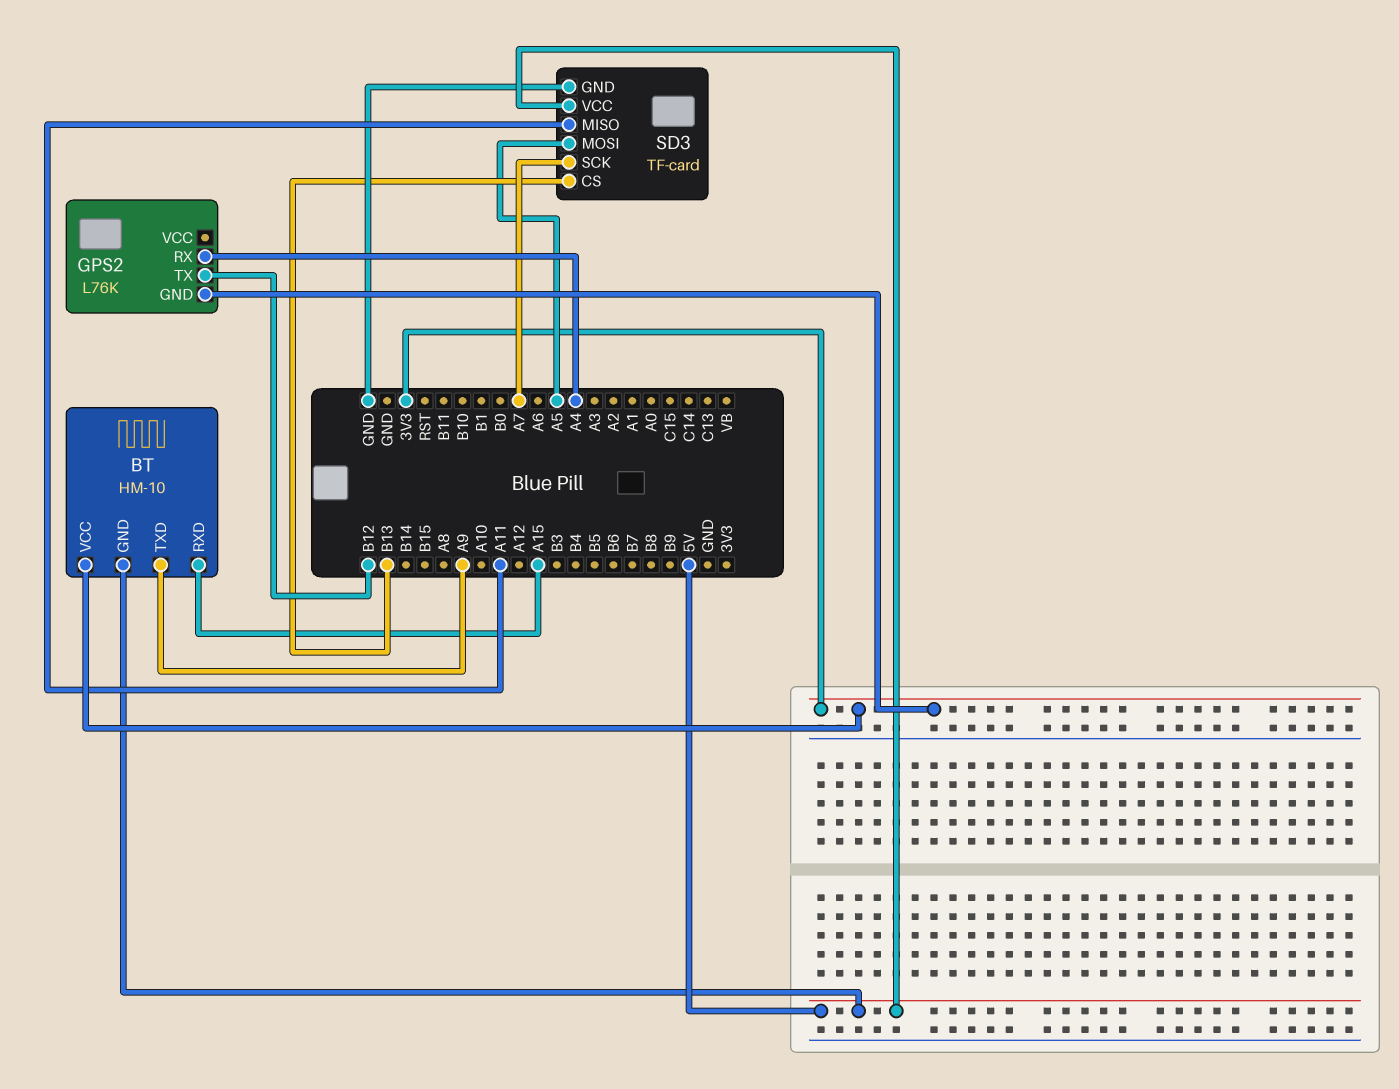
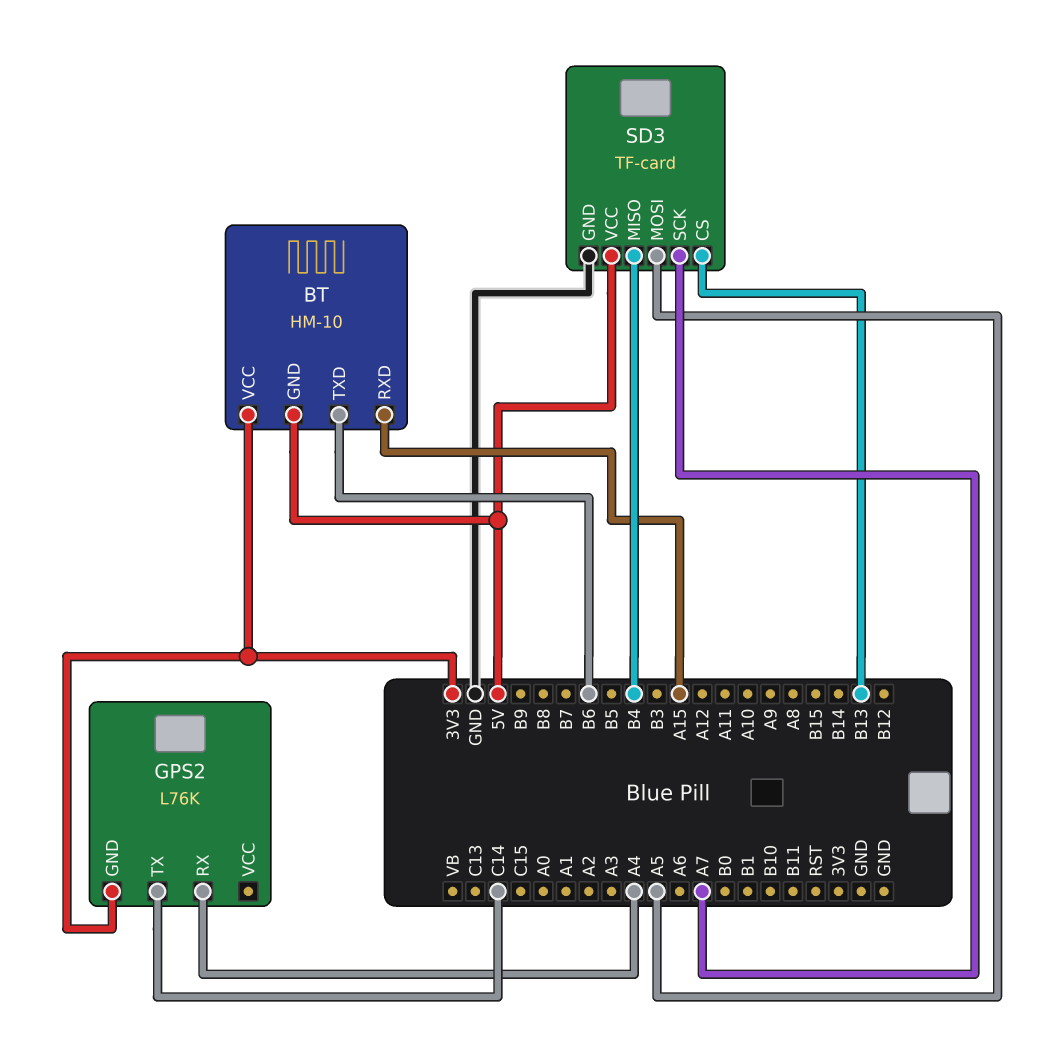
BT pin TXD: A9 -> B6
GPS2 pin TX: B12 -> C14
SD3 pin MISO: A11 -> B4

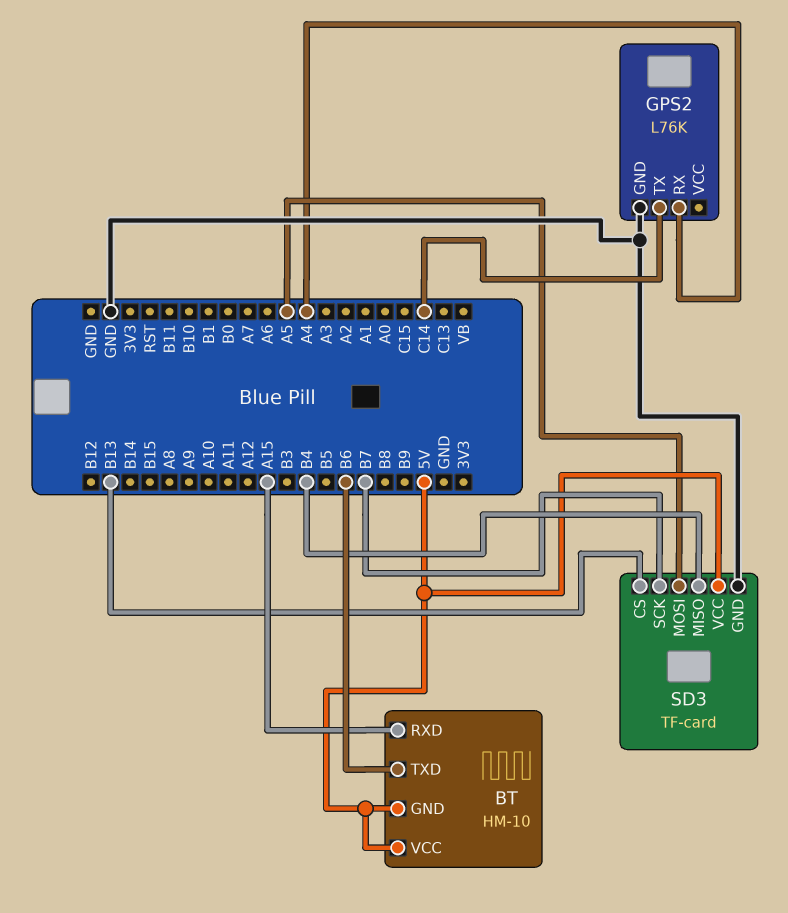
BT pin VCC: 3V3 -> 5V
GPS2 pin GND: 3V3 -> GND
SD3 pin SCK: A7 -> B7

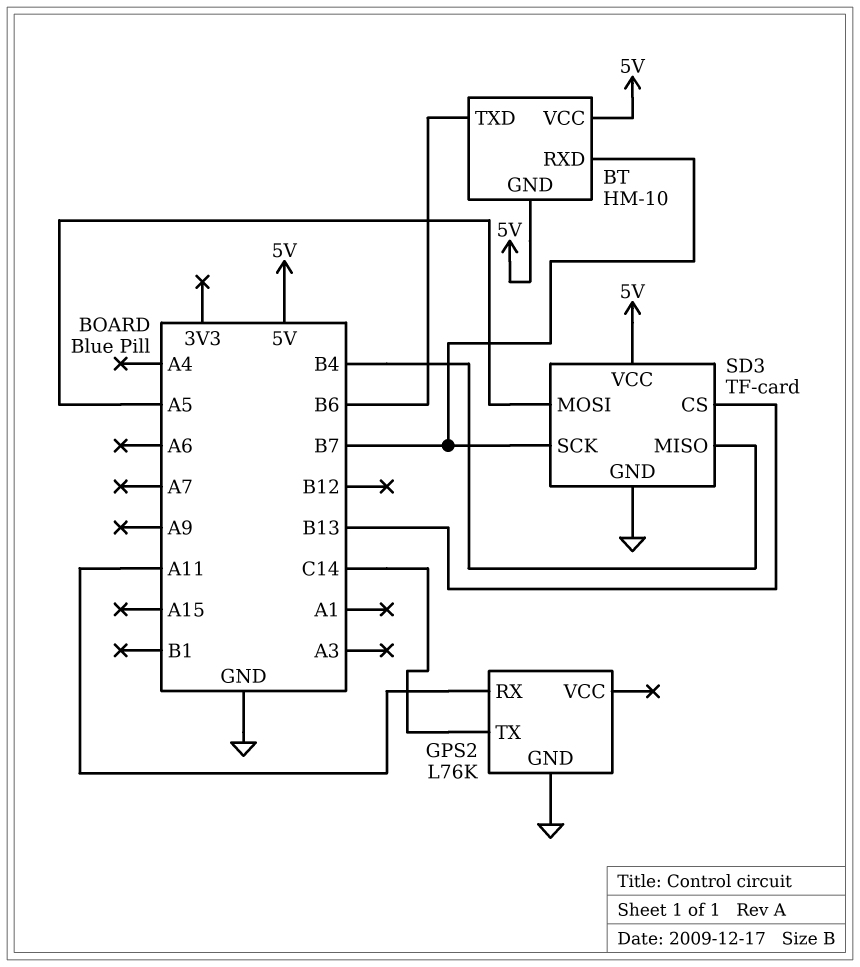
BT pin RXD: A15 -> B7
GPS2 pin RX: A4 -> A11

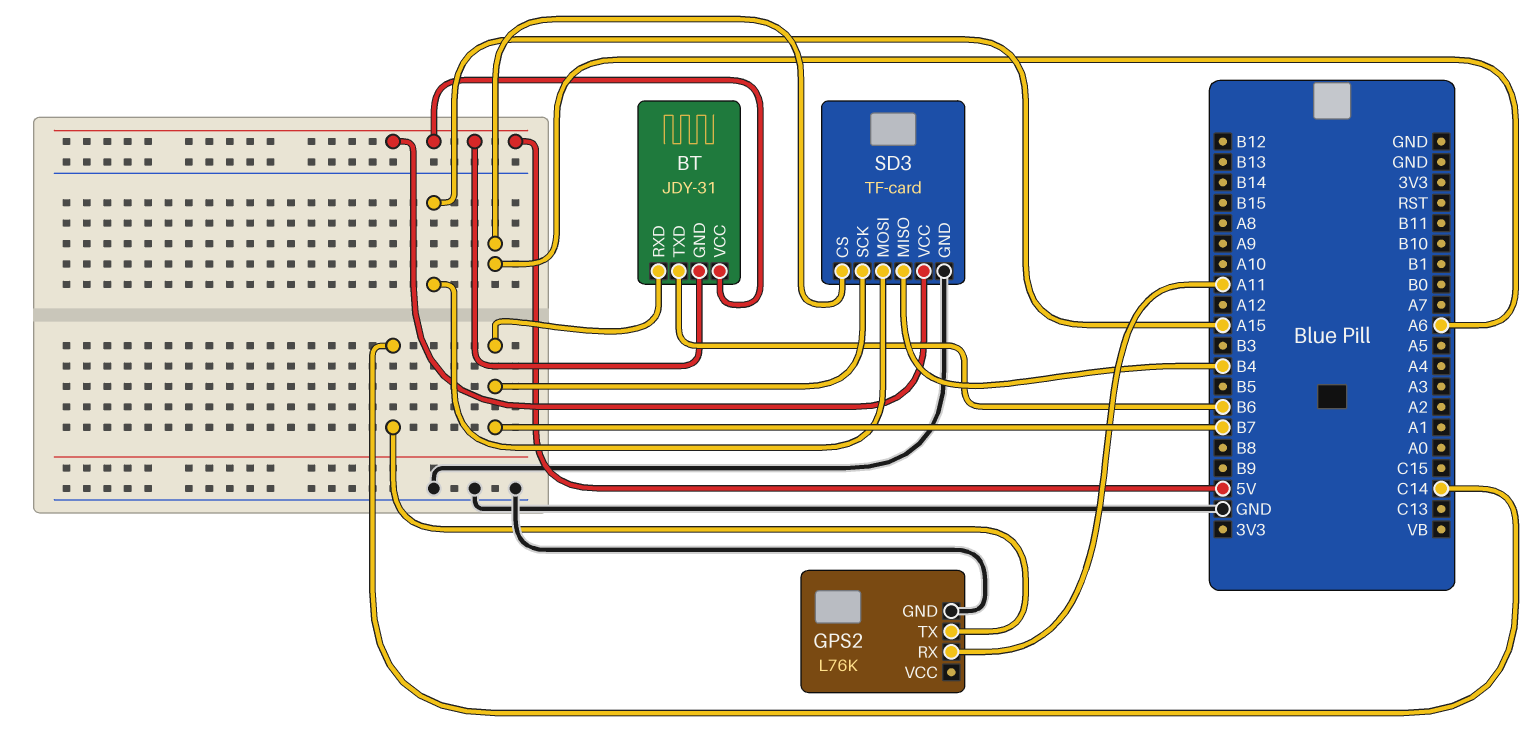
BT: HM-10 -> JDY-31
SD3 pin CS: B13 -> A6
SD3 pin MOSI: A5 -> A15

